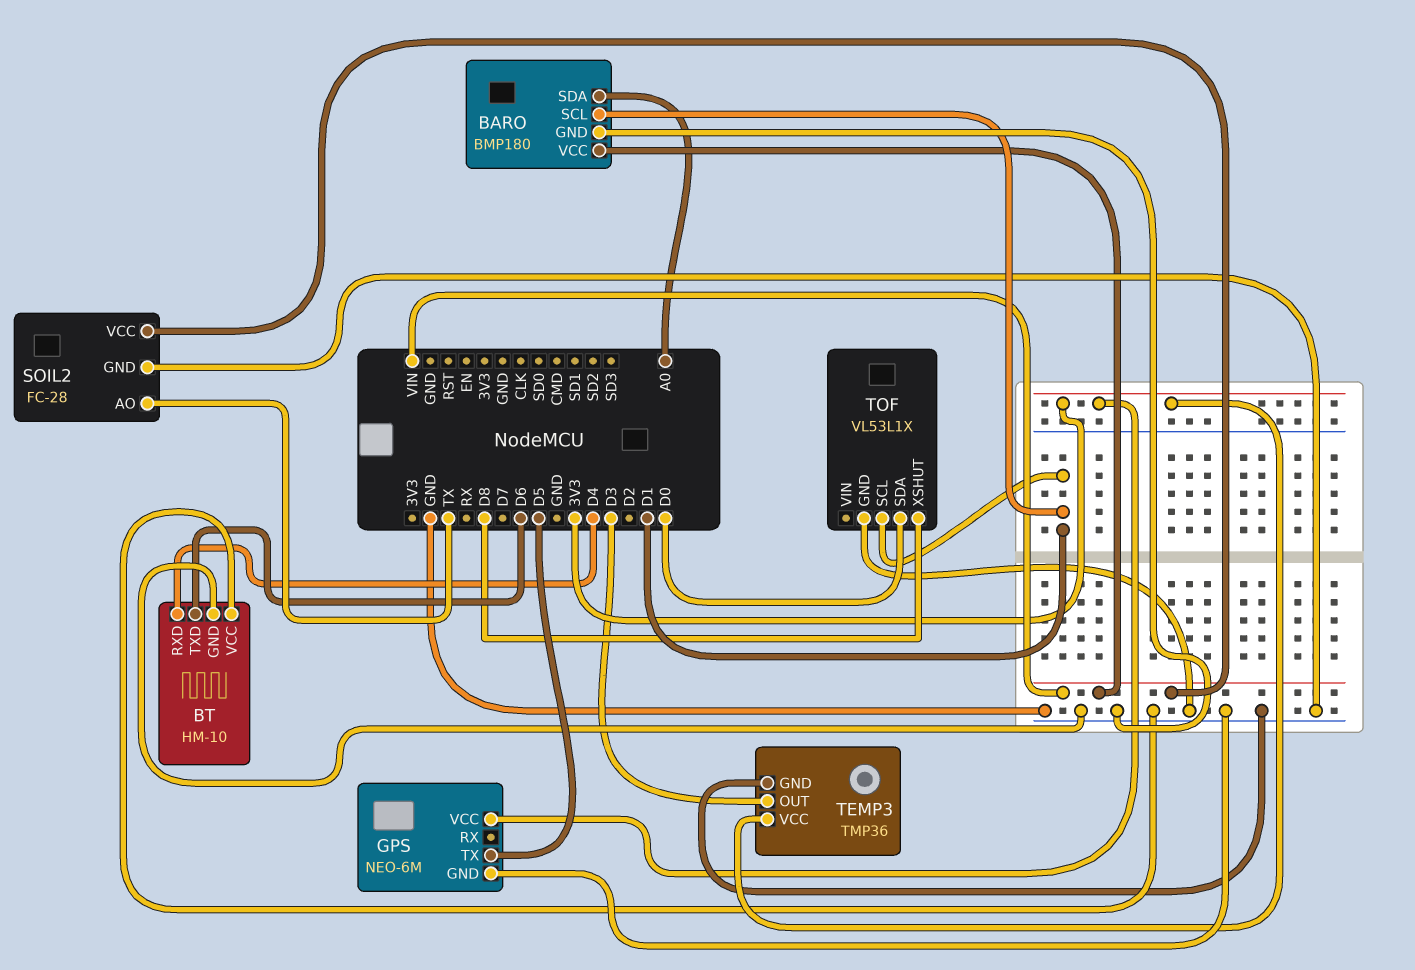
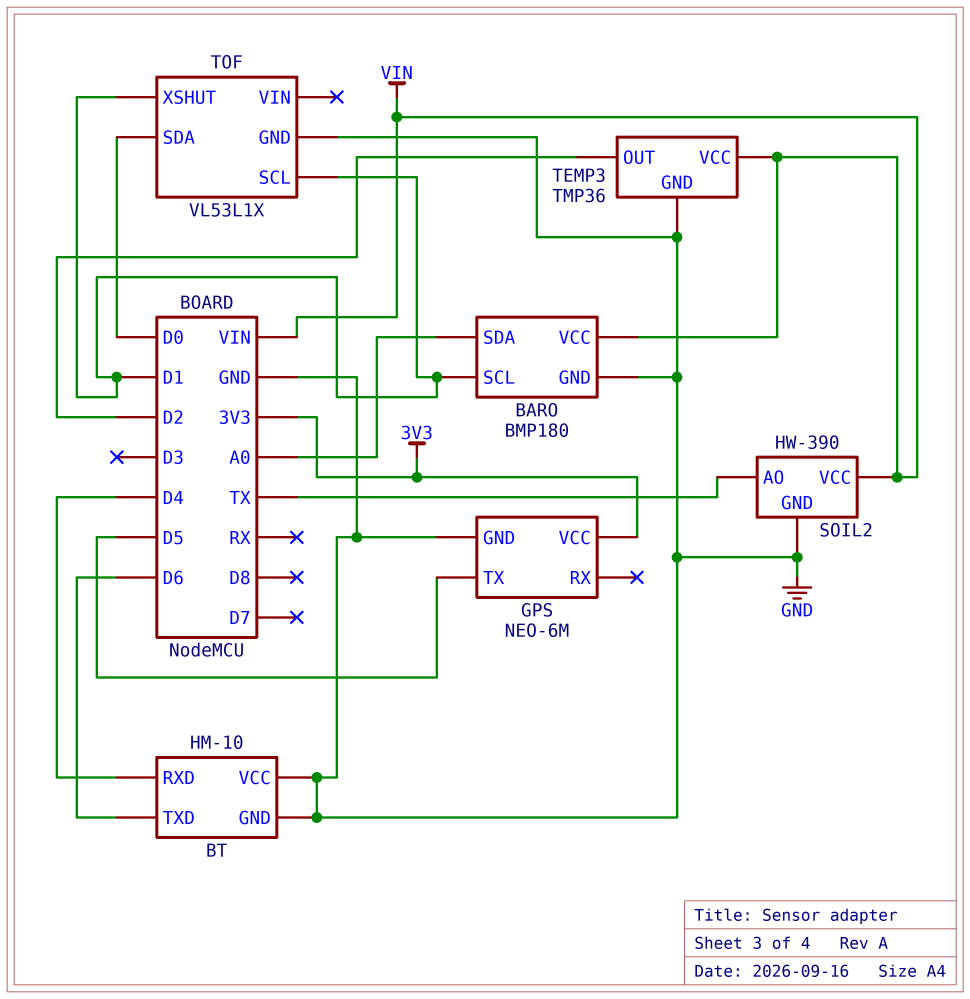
SOIL2: FC-28 -> HW-390
TEMP3 pin OUT: D3 -> D2
TEMP3 pin VCC: 3V3 -> VIN
TOF pin XSHUT: D8 -> D1

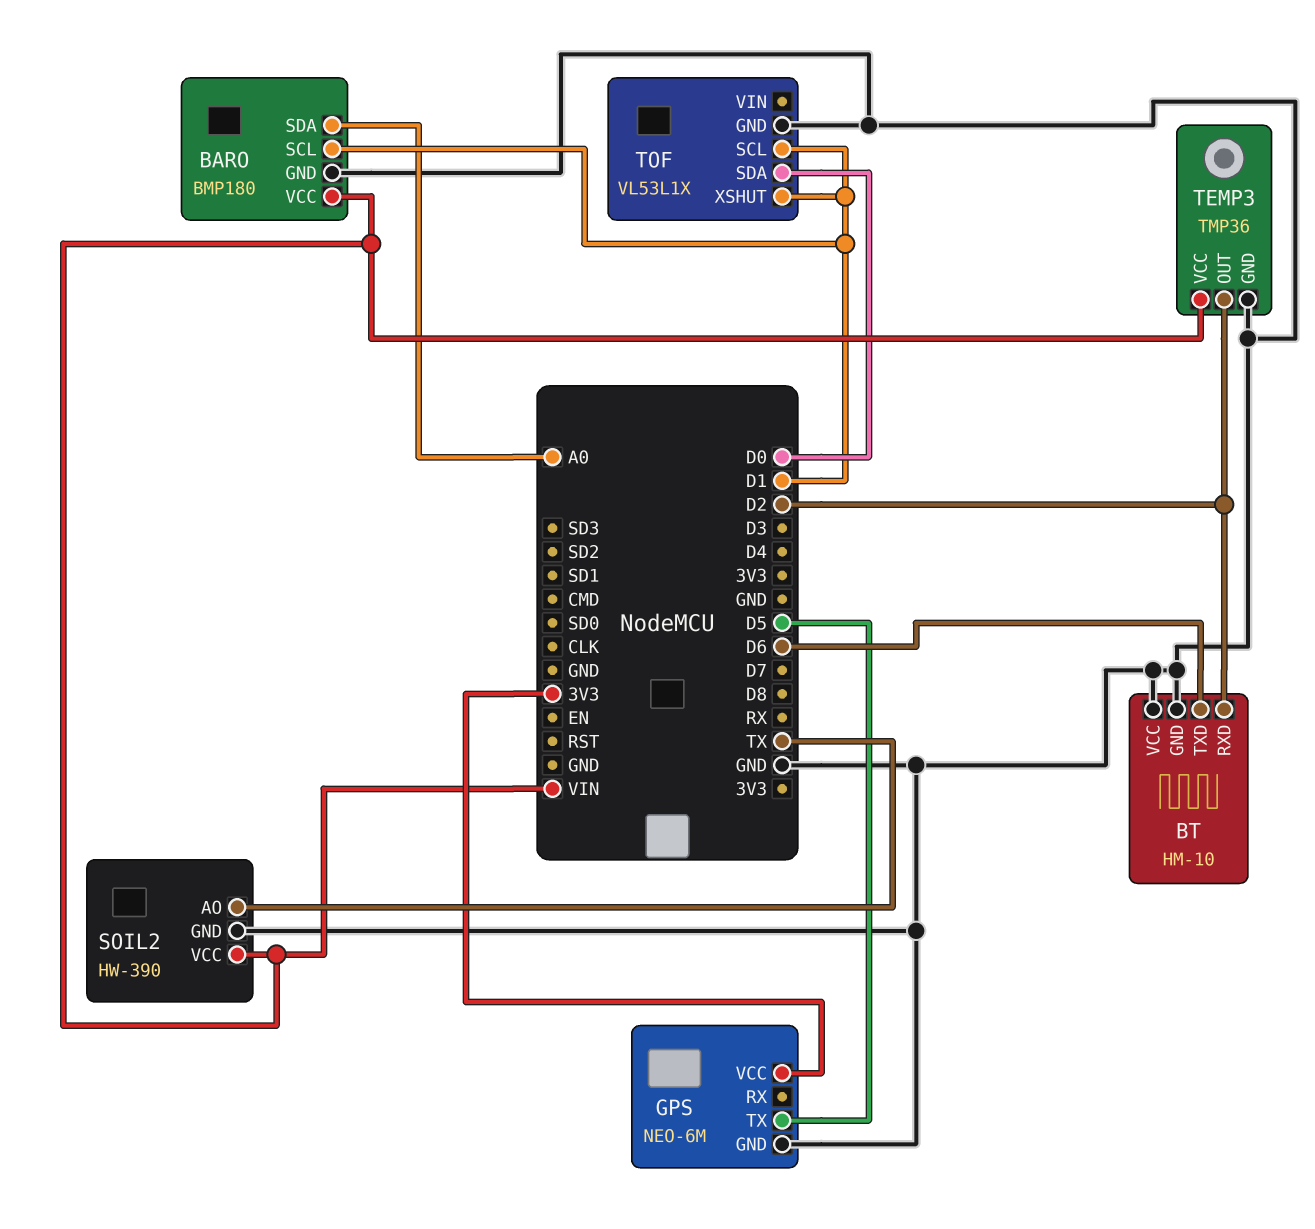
BT pin RXD: D4 -> D2

